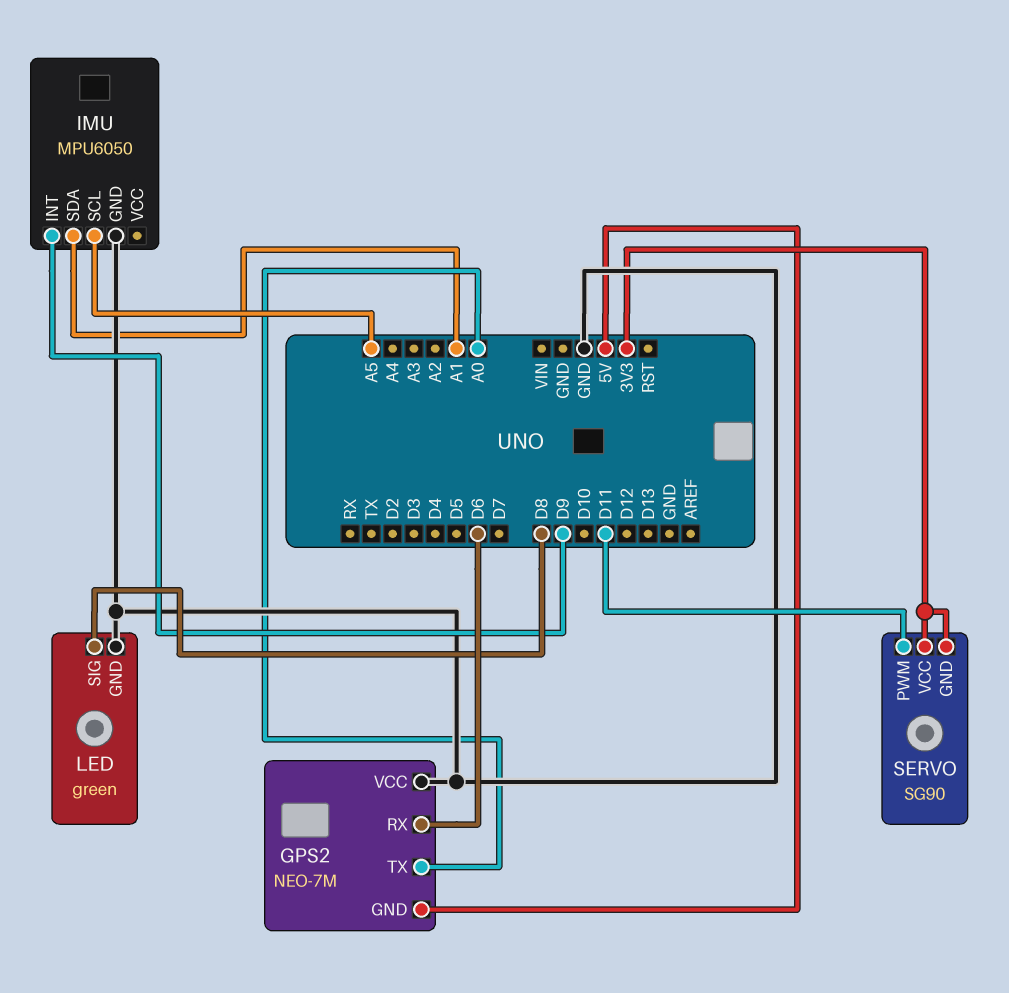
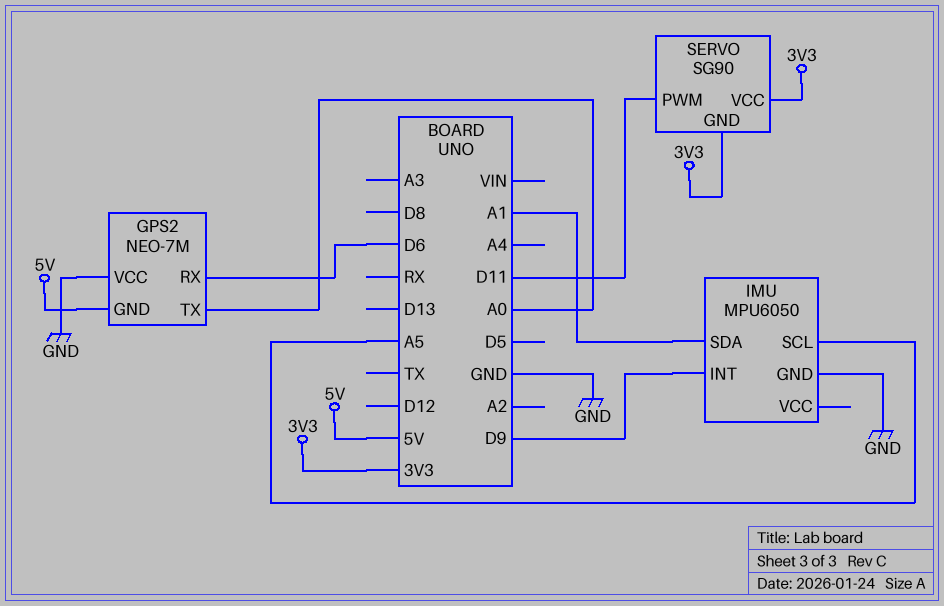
LED: green -> none
LED pin GND: GND -> none
LED pin SIG: D8 -> none

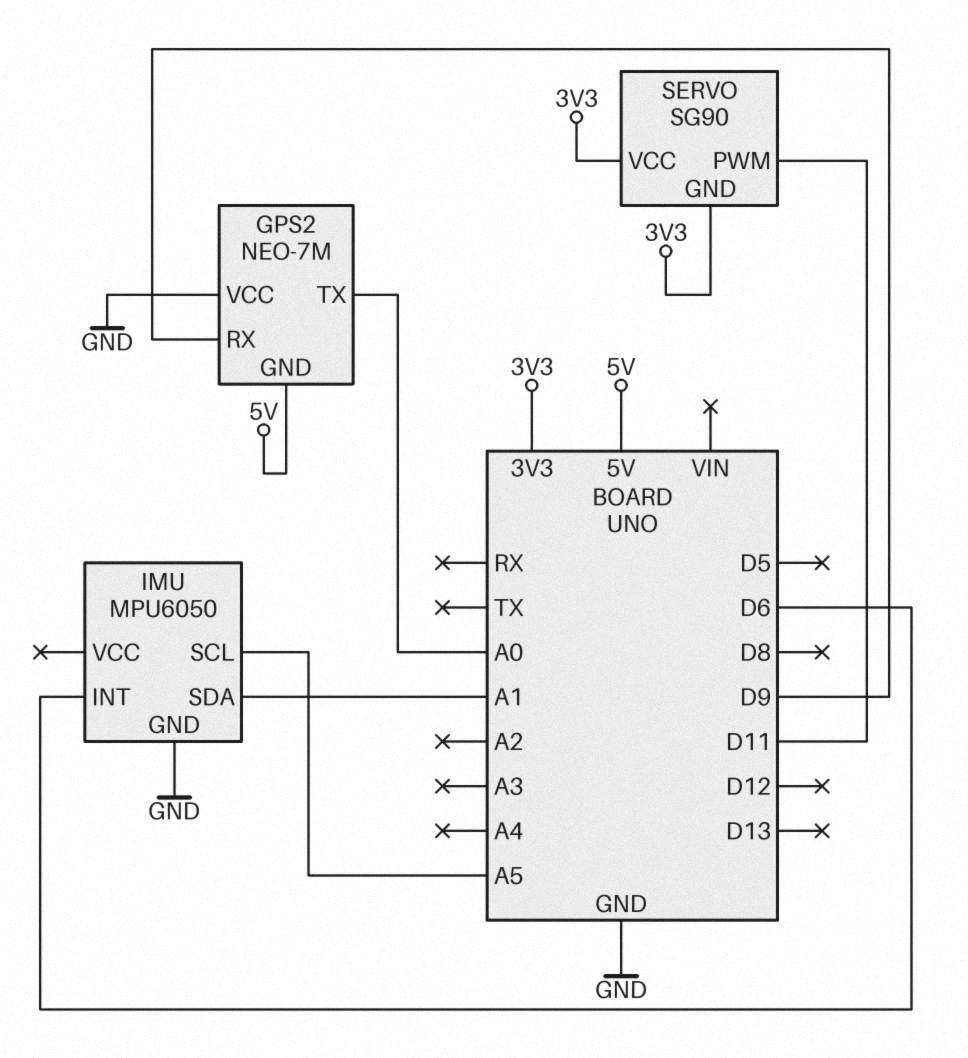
GPS2 pin RX: D6 -> D9
IMU pin INT: D9 -> D6

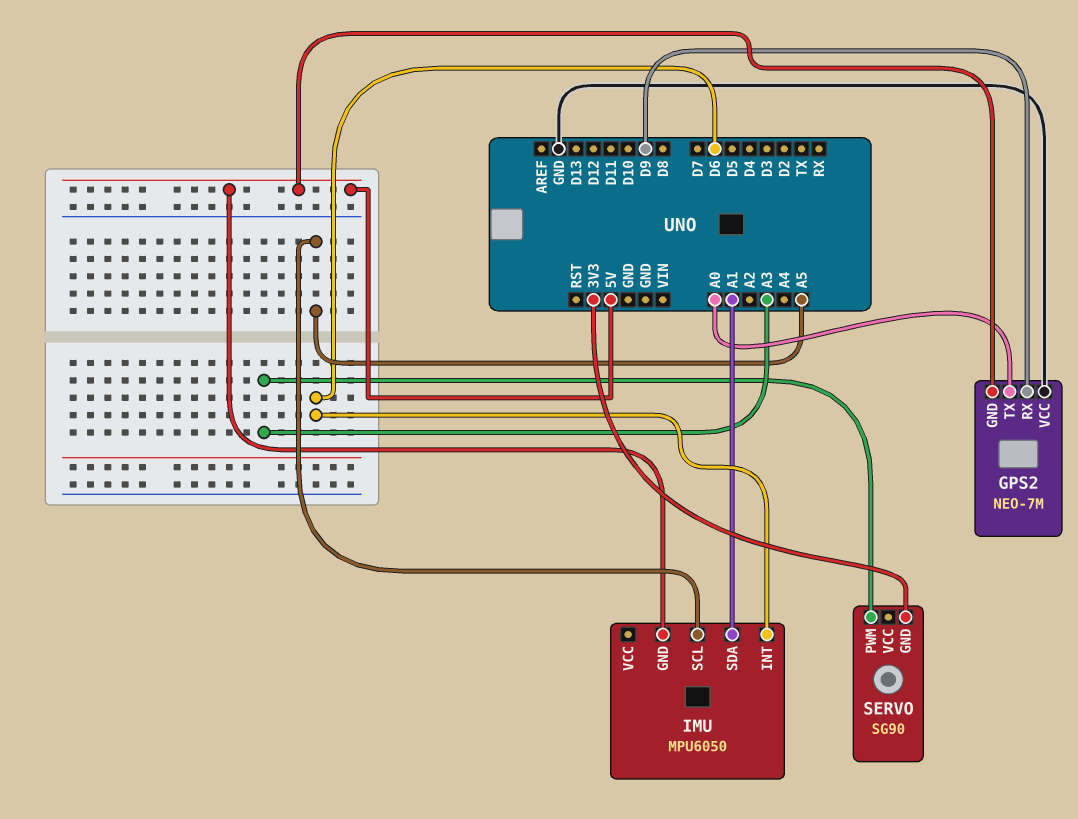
IMU pin GND: GND -> 5V
SERVO pin PWM: D11 -> A3
SERVO pin VCC: 3V3 -> none

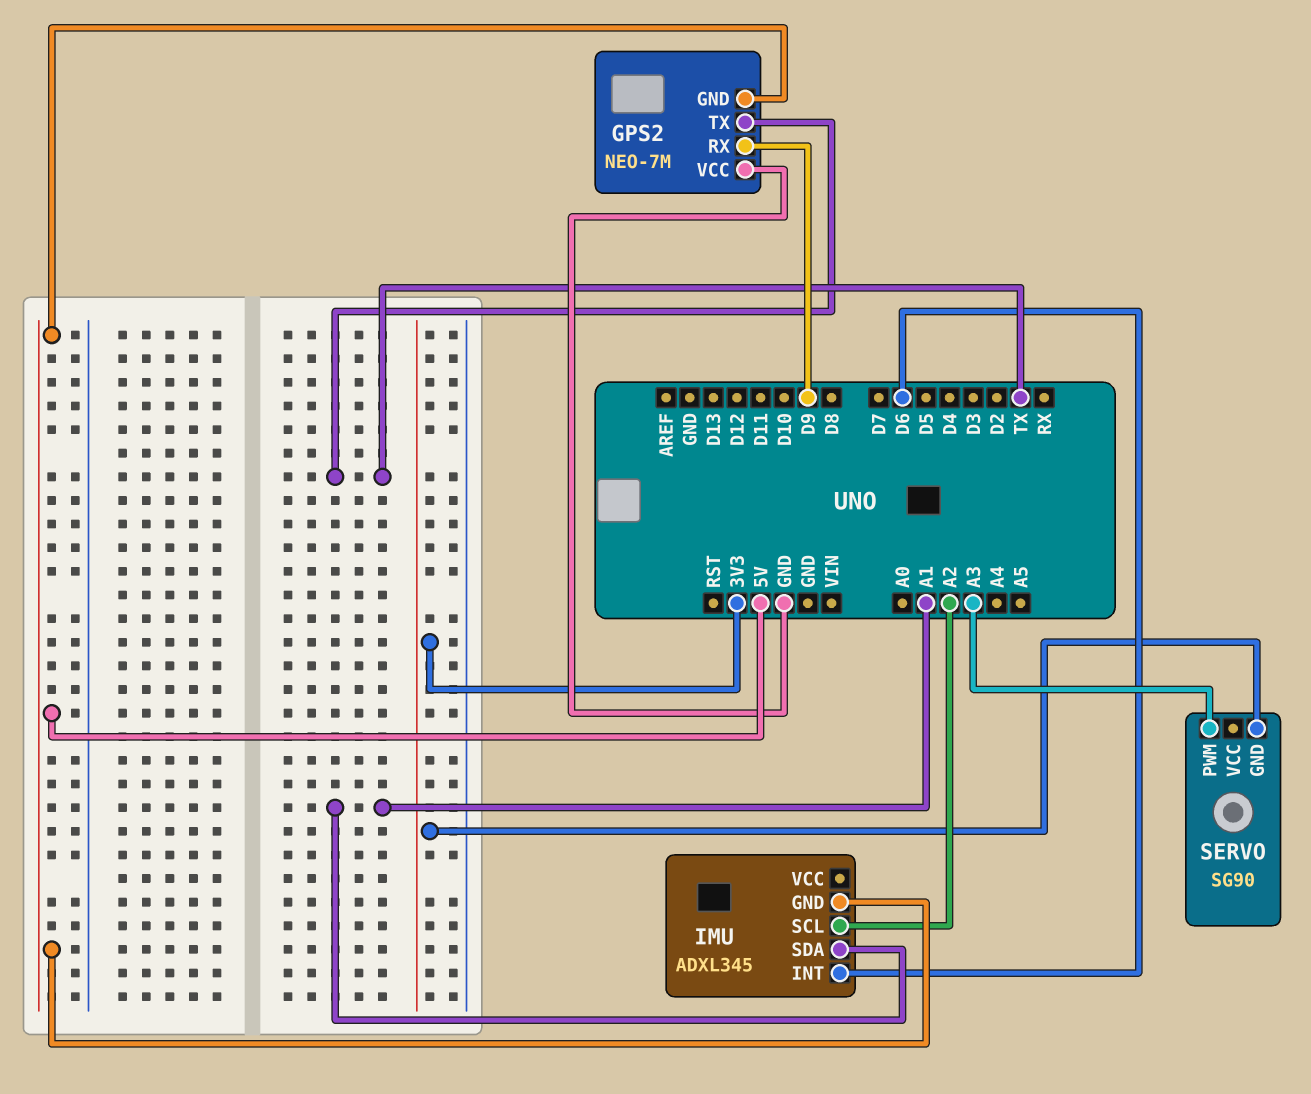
GPS2 pin TX: A0 -> TX
IMU: MPU6050 -> ADXL345
IMU pin SCL: A5 -> A2

